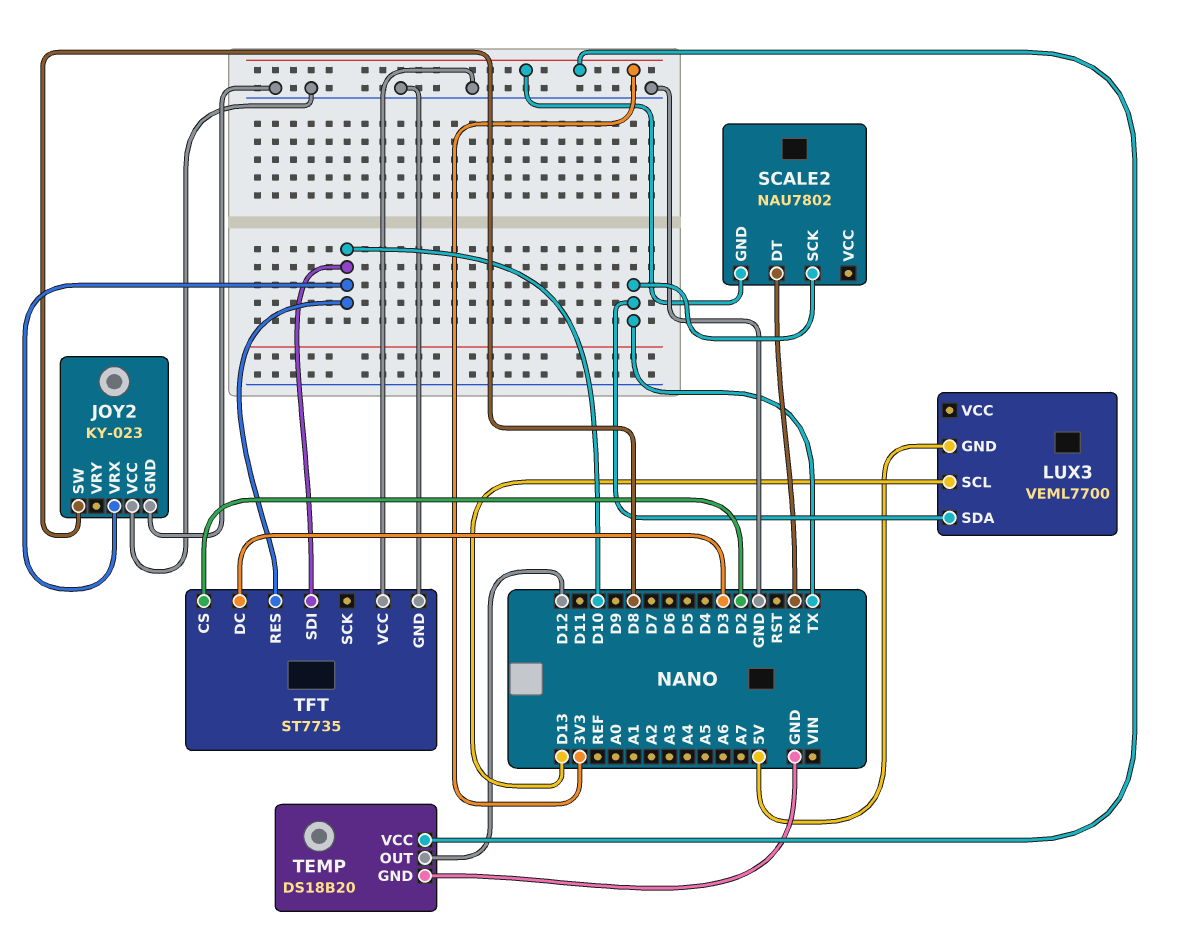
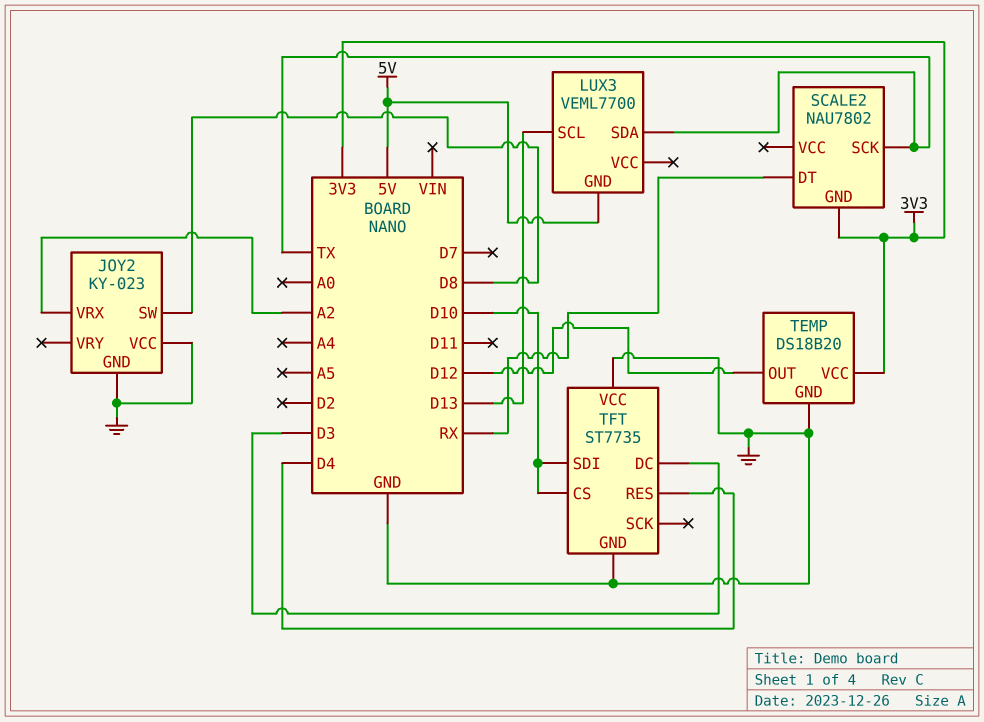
JOY2 pin VRX: D10 -> A2
TFT pin CS: D2 -> D10
TFT pin RES: D10 -> D4

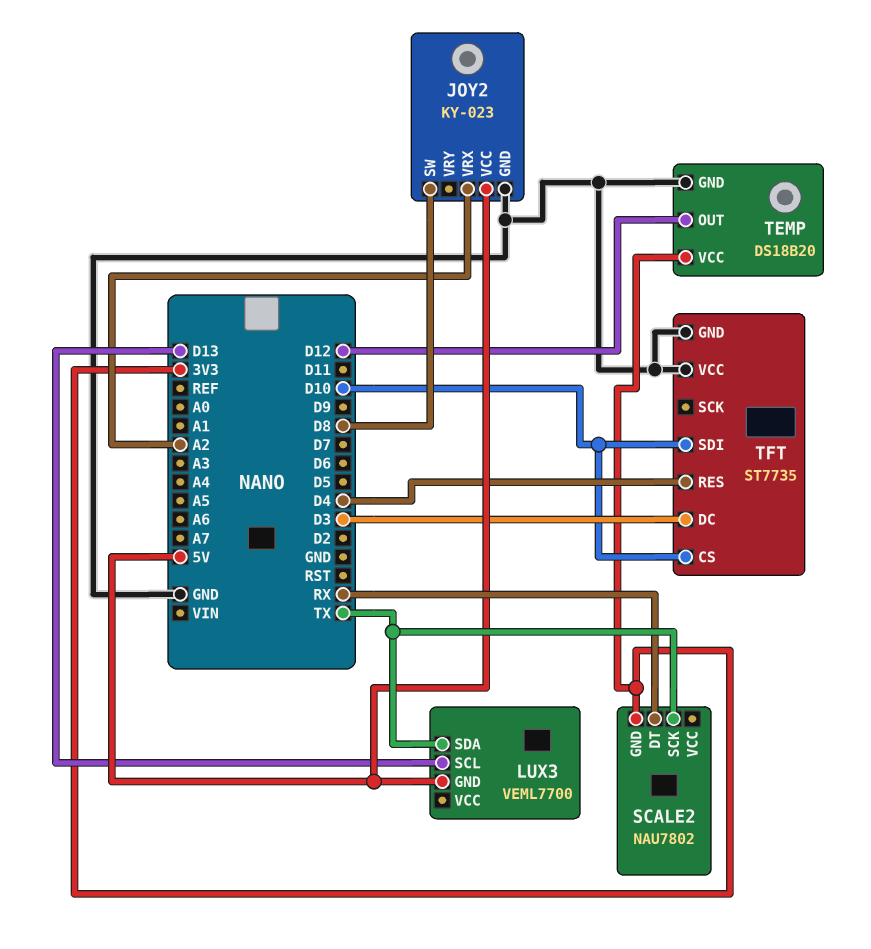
JOY2 pin VCC: GND -> 5V

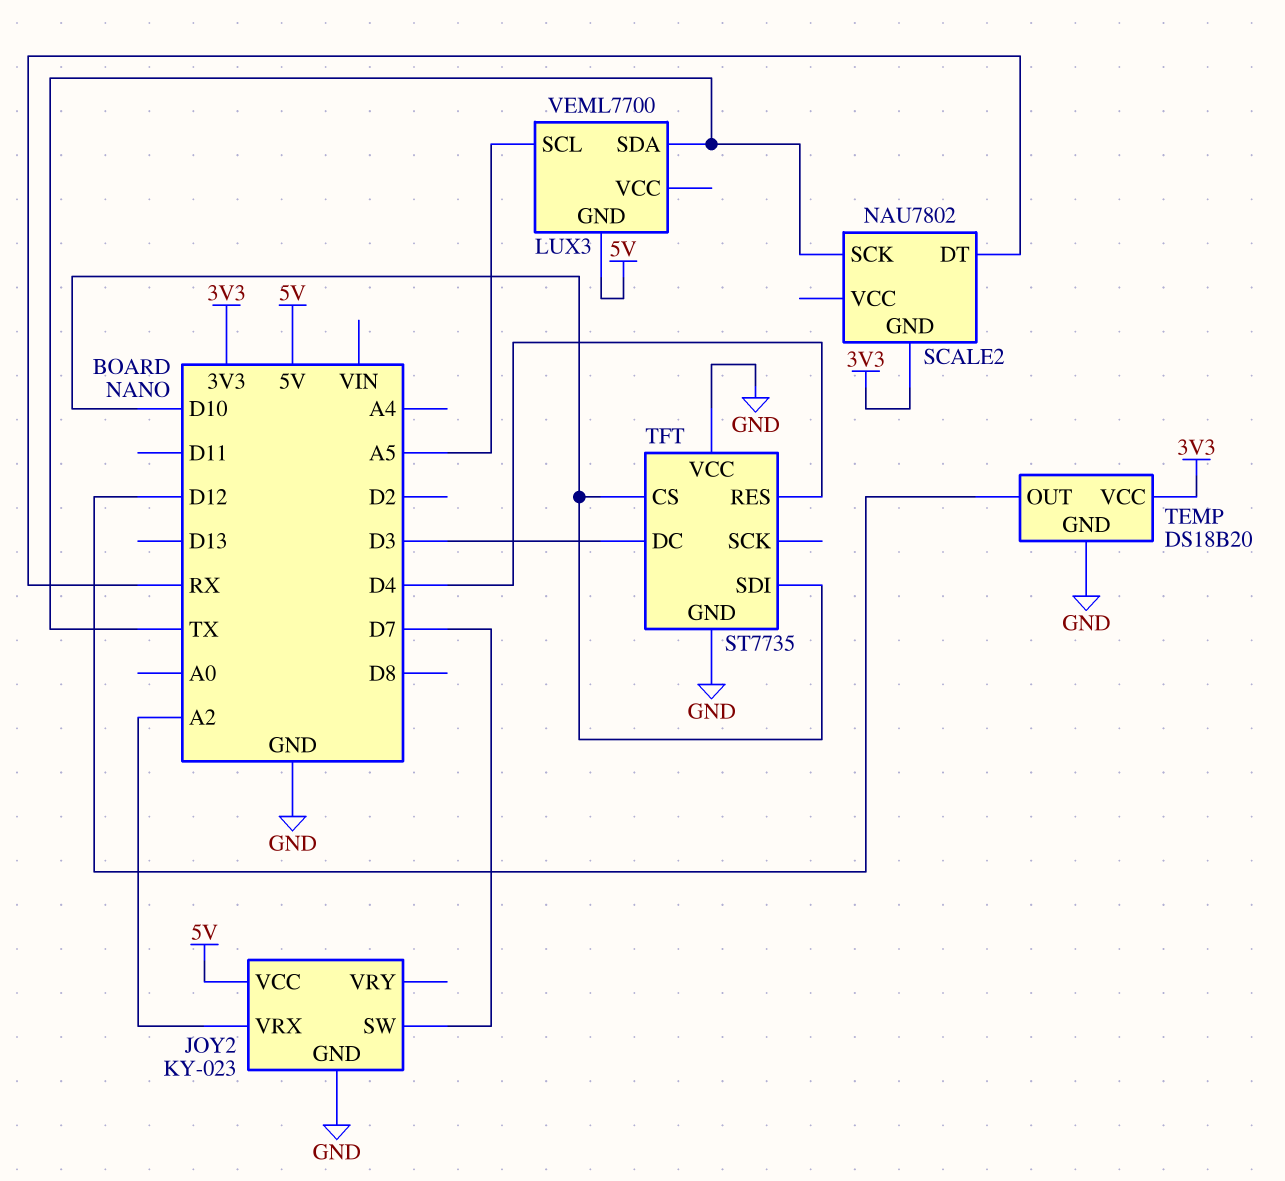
JOY2 pin SW: D8 -> D7
LUX3 pin SCL: D13 -> A5

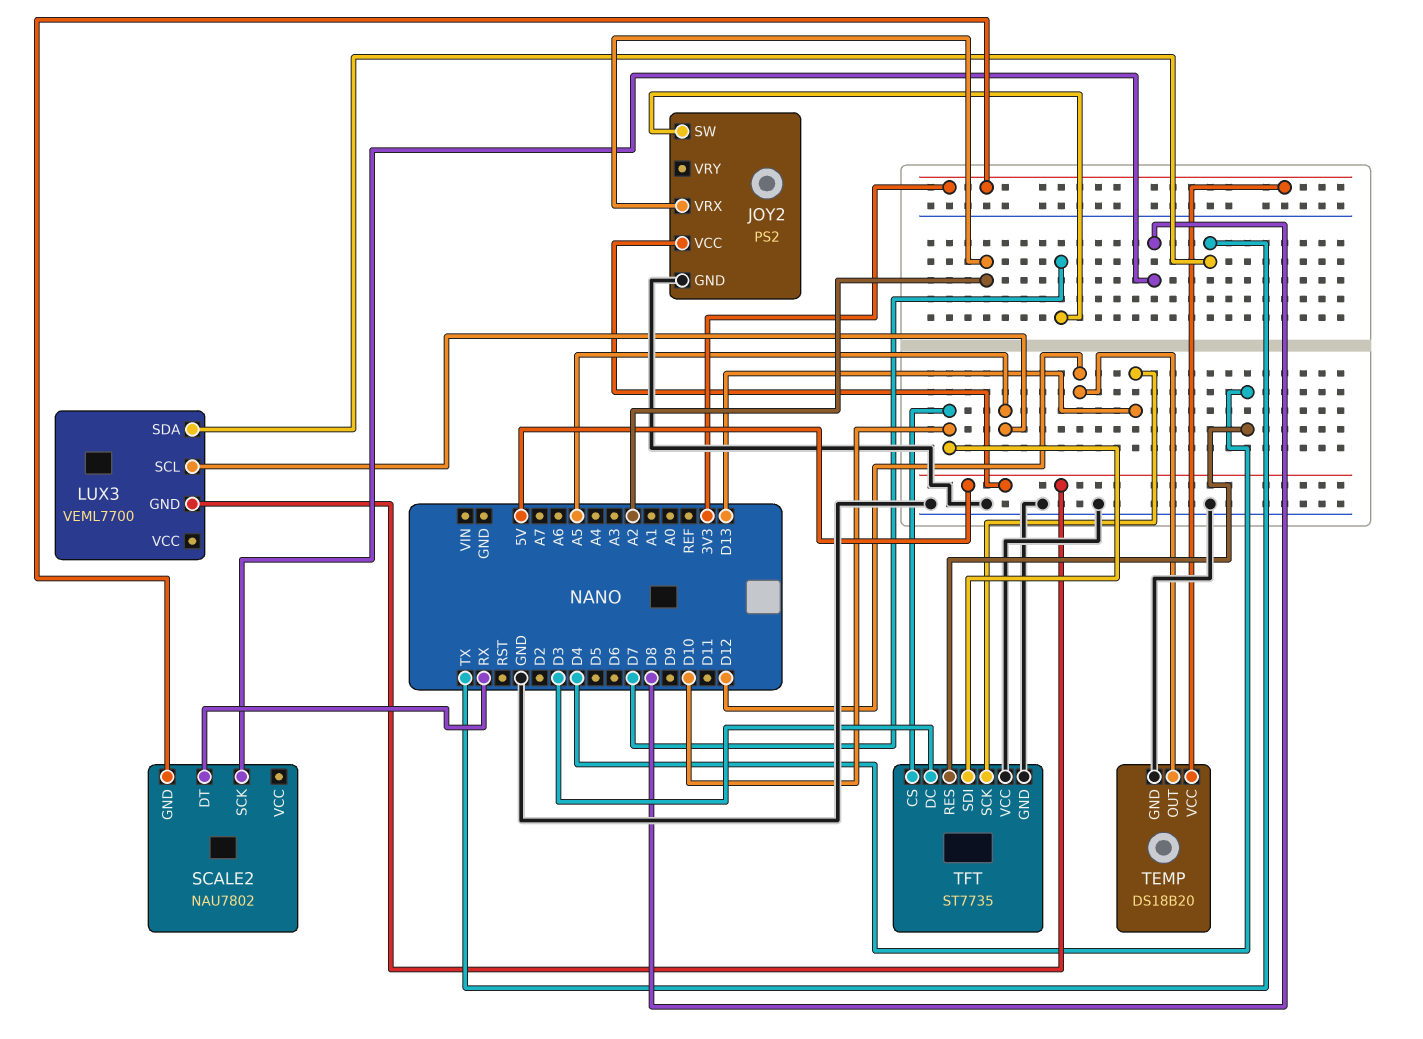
JOY2: KY-023 -> PS2
SCALE2 pin SCK: TX -> D8
TFT pin SCK: none -> D13

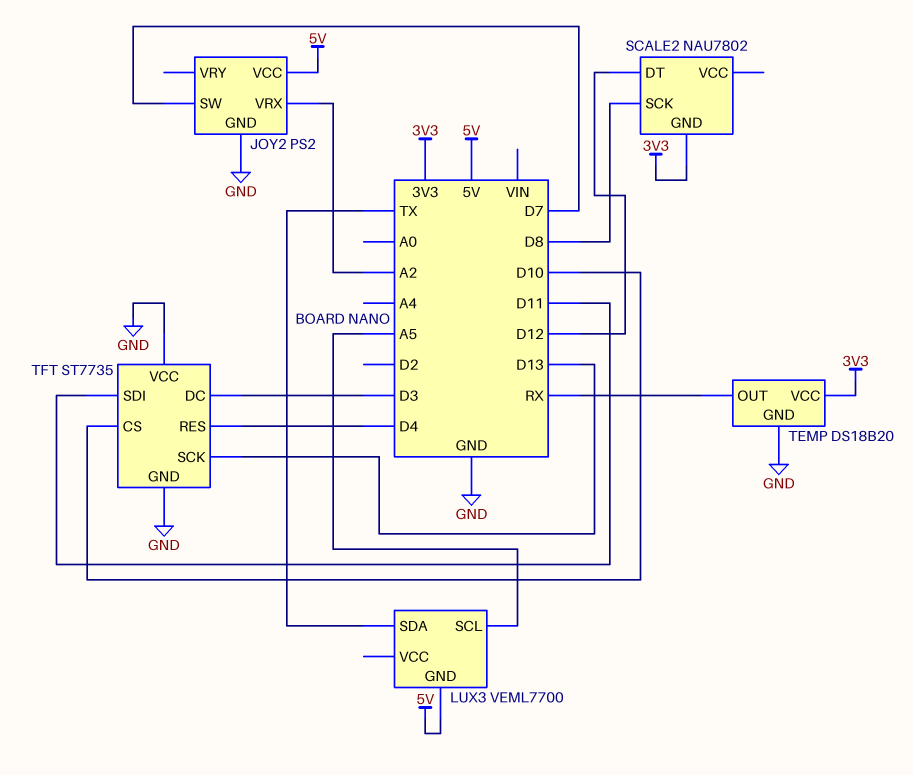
SCALE2 pin DT: RX -> D12
TEMP pin OUT: D12 -> RX
TFT pin SDI: D10 -> D11

